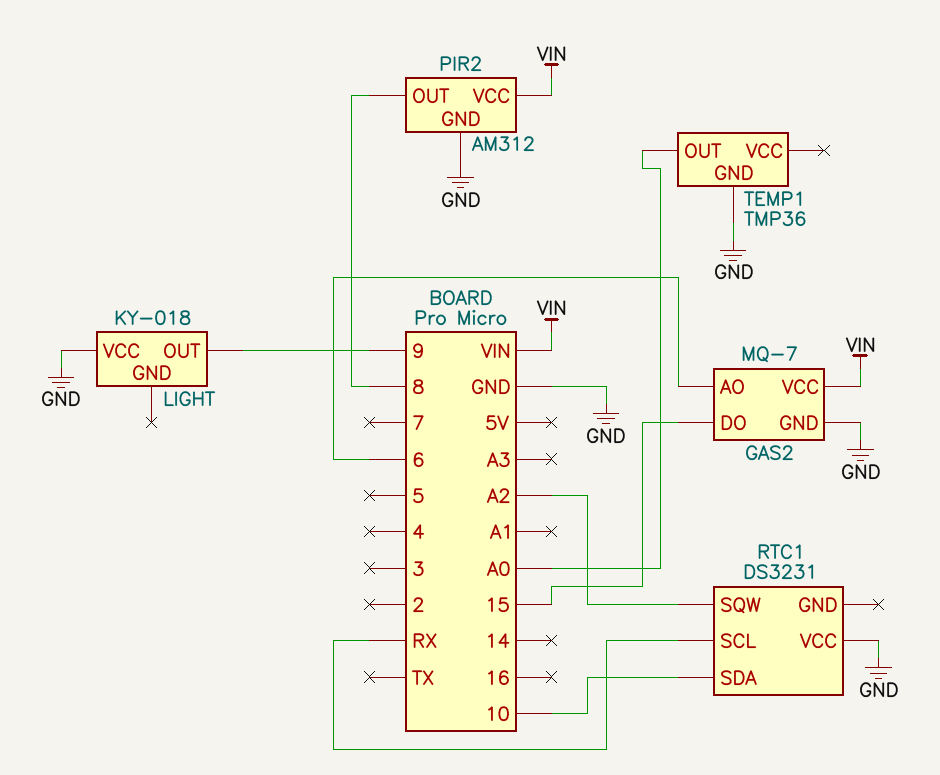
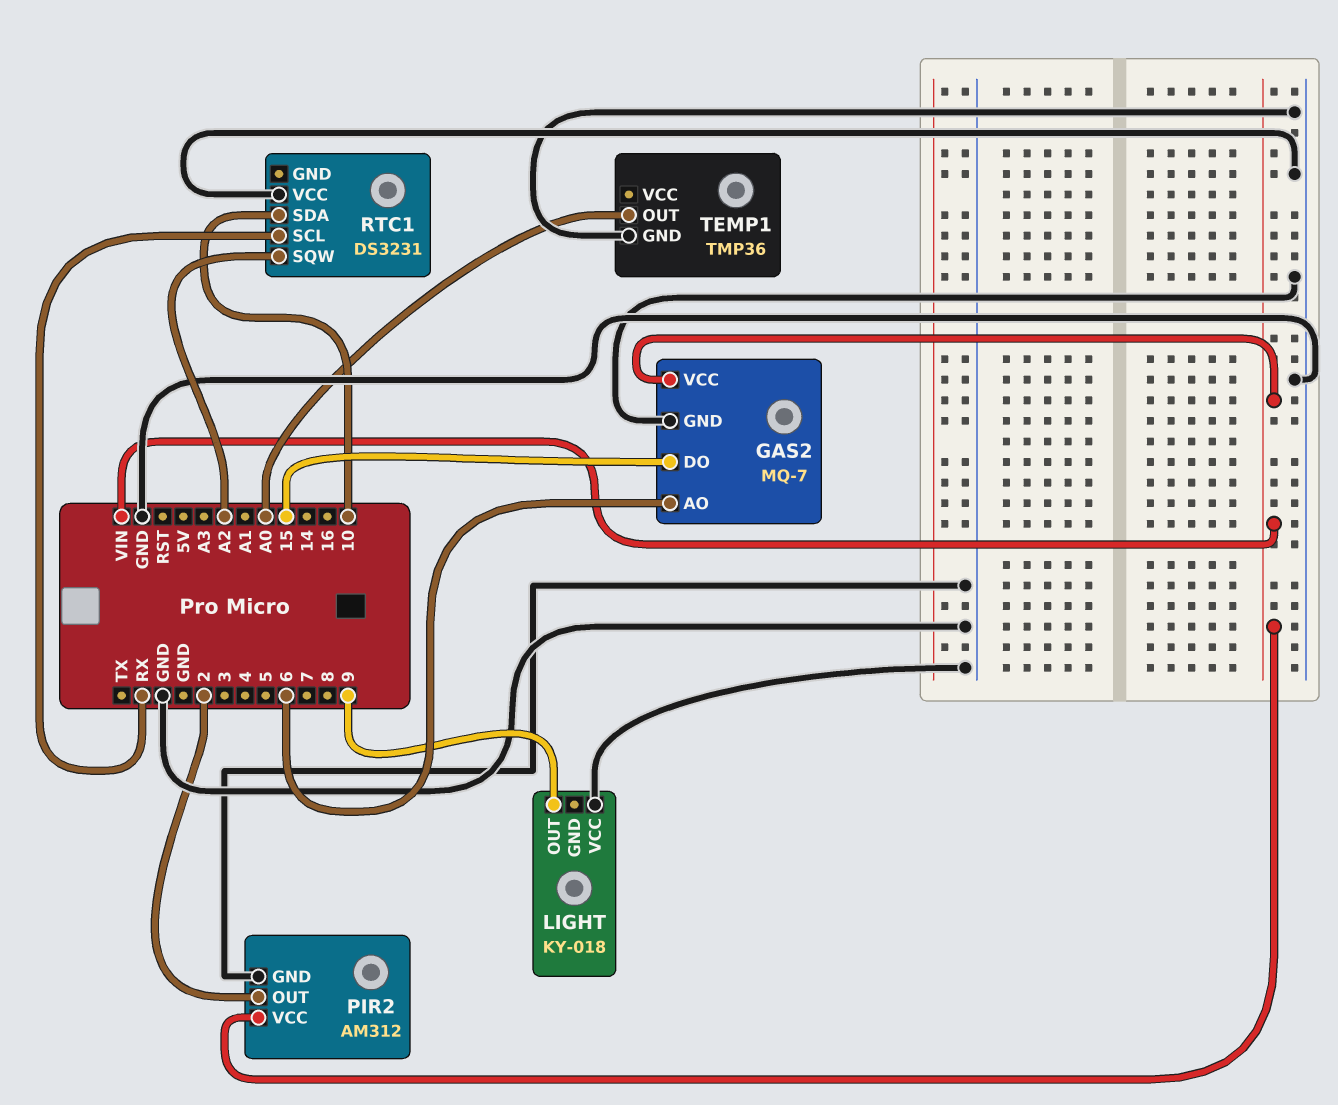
PIR2 pin OUT: 8 -> 2

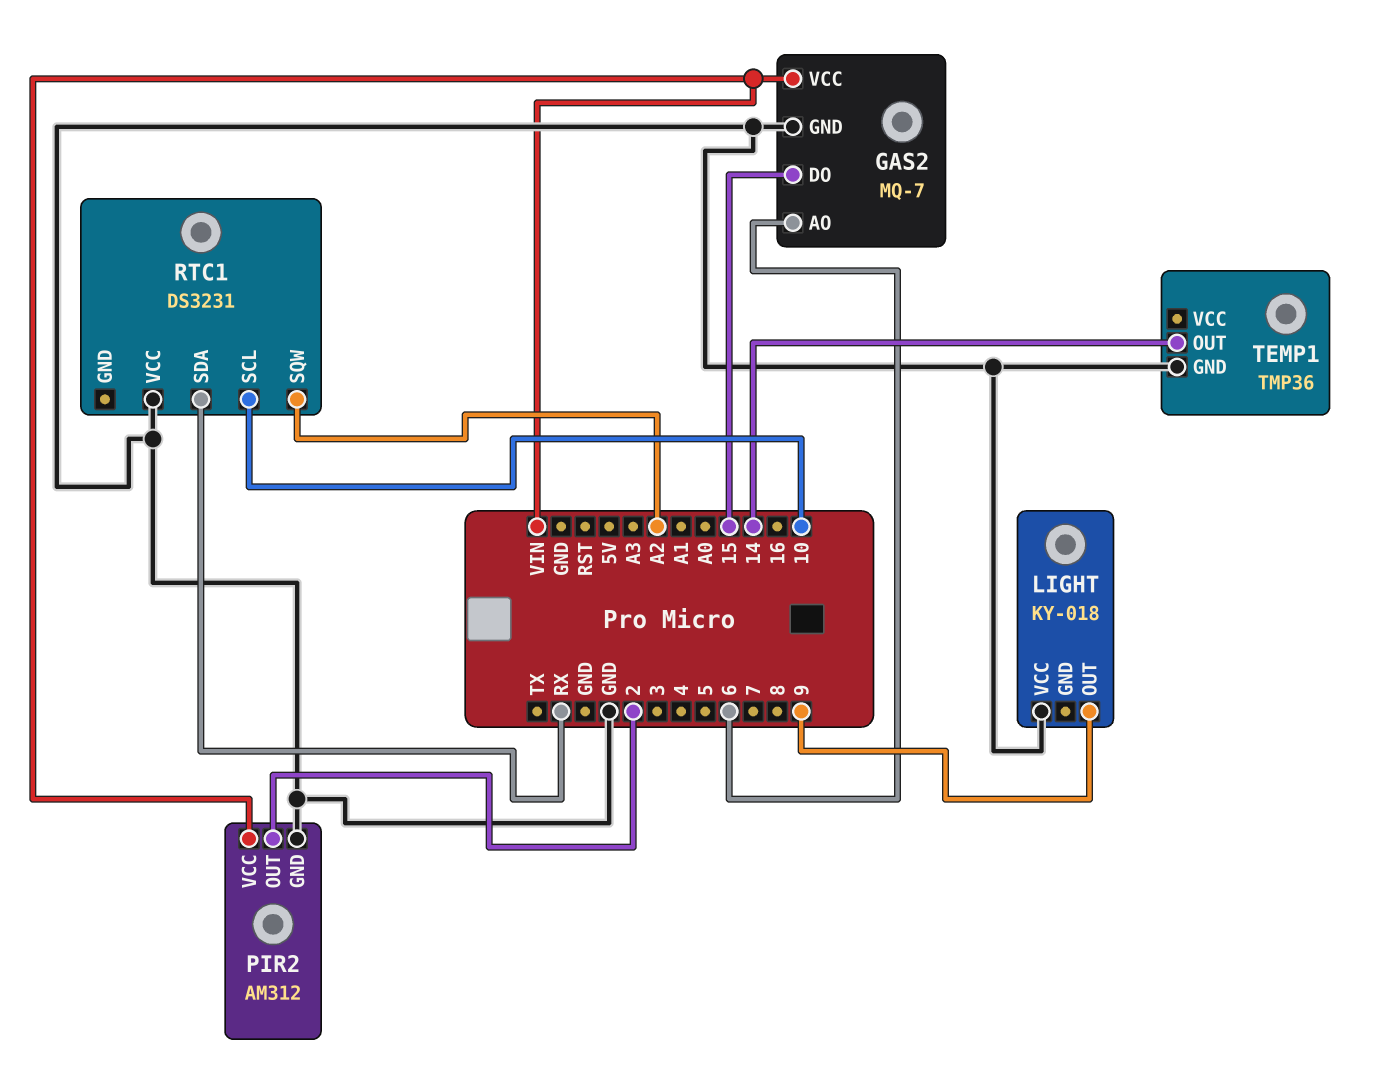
RTC1 pin SCL: RX -> 10
RTC1 pin SDA: 10 -> RX
TEMP1 pin OUT: A0 -> 14

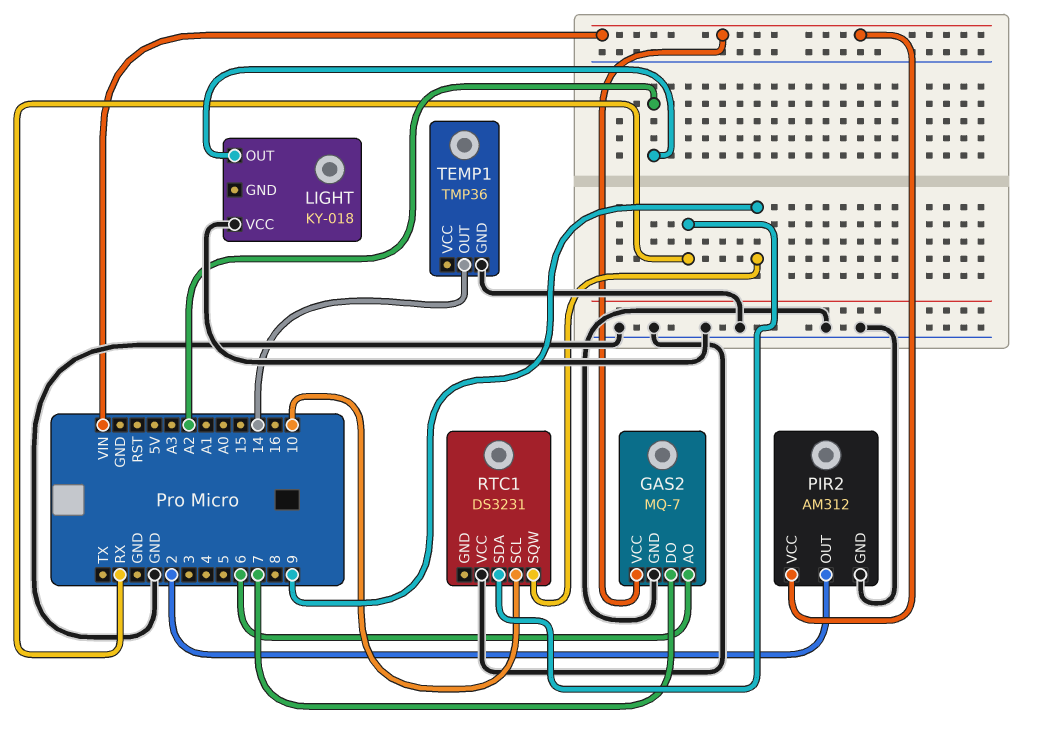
GAS2 pin DO: 15 -> 7
LIGHT pin OUT: 9 -> A2
RTC1 pin SQW: A2 -> 9

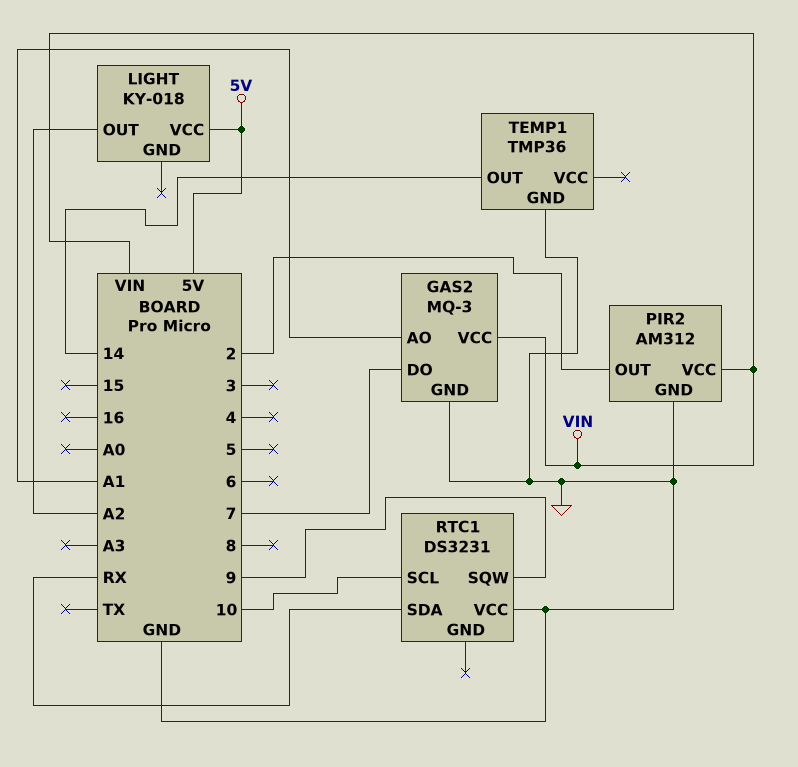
GAS2: MQ-7 -> MQ-3
GAS2 pin AO: 6 -> A1
LIGHT pin VCC: GND -> 5V

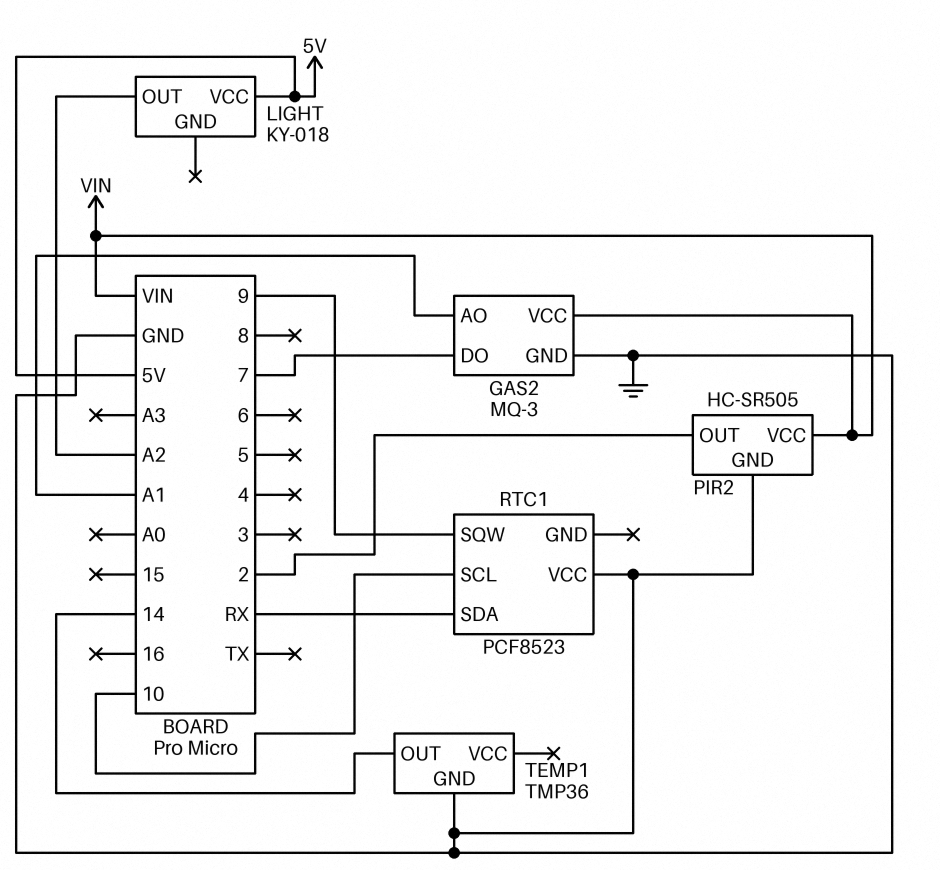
PIR2: AM312 -> HC-SR505
RTC1: DS3231 -> PCF8523

